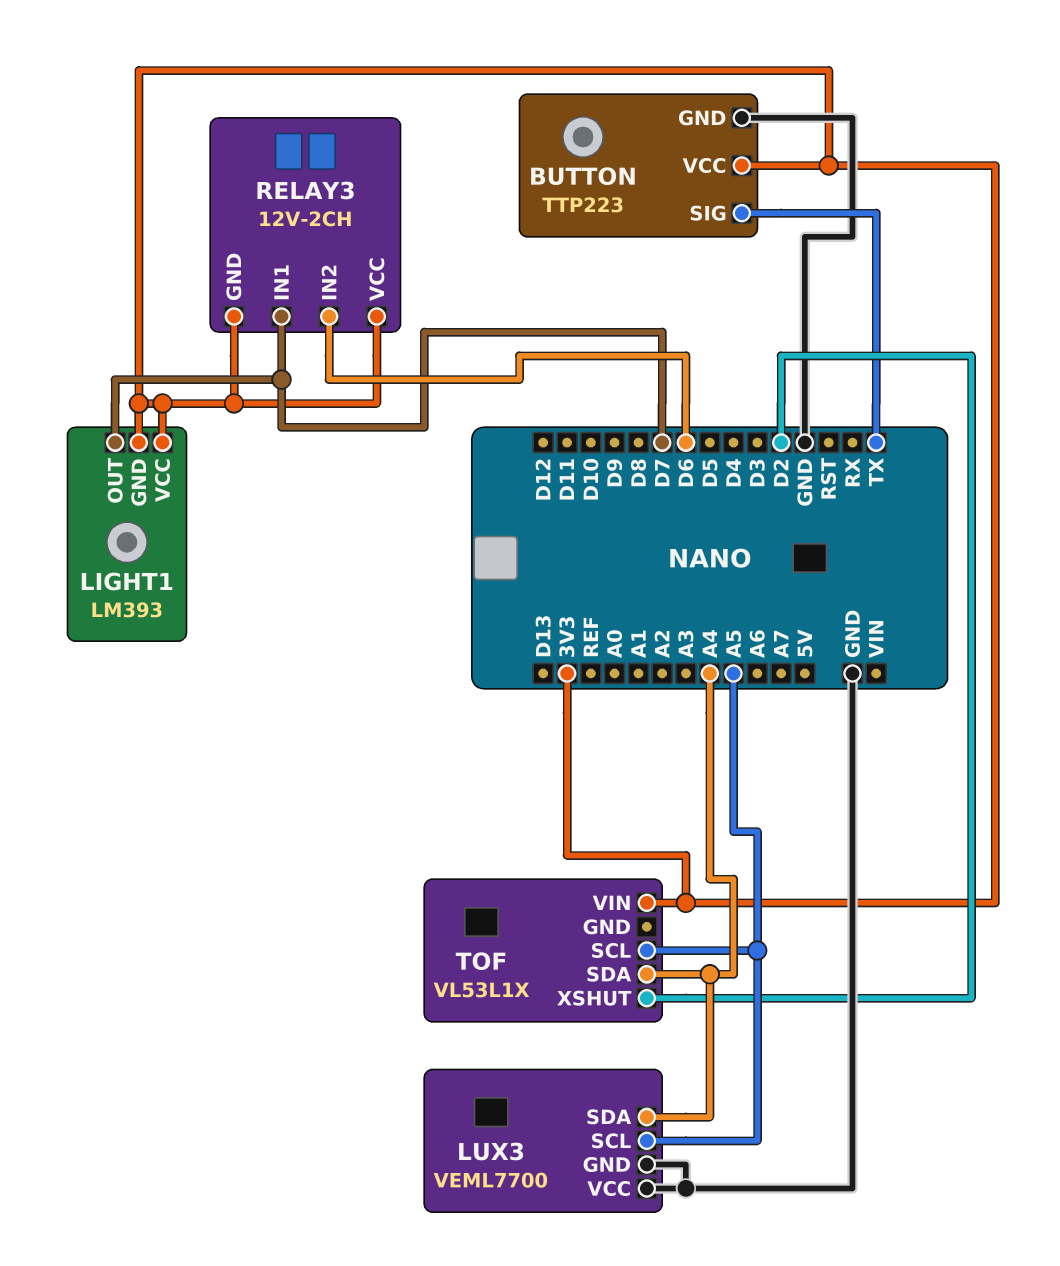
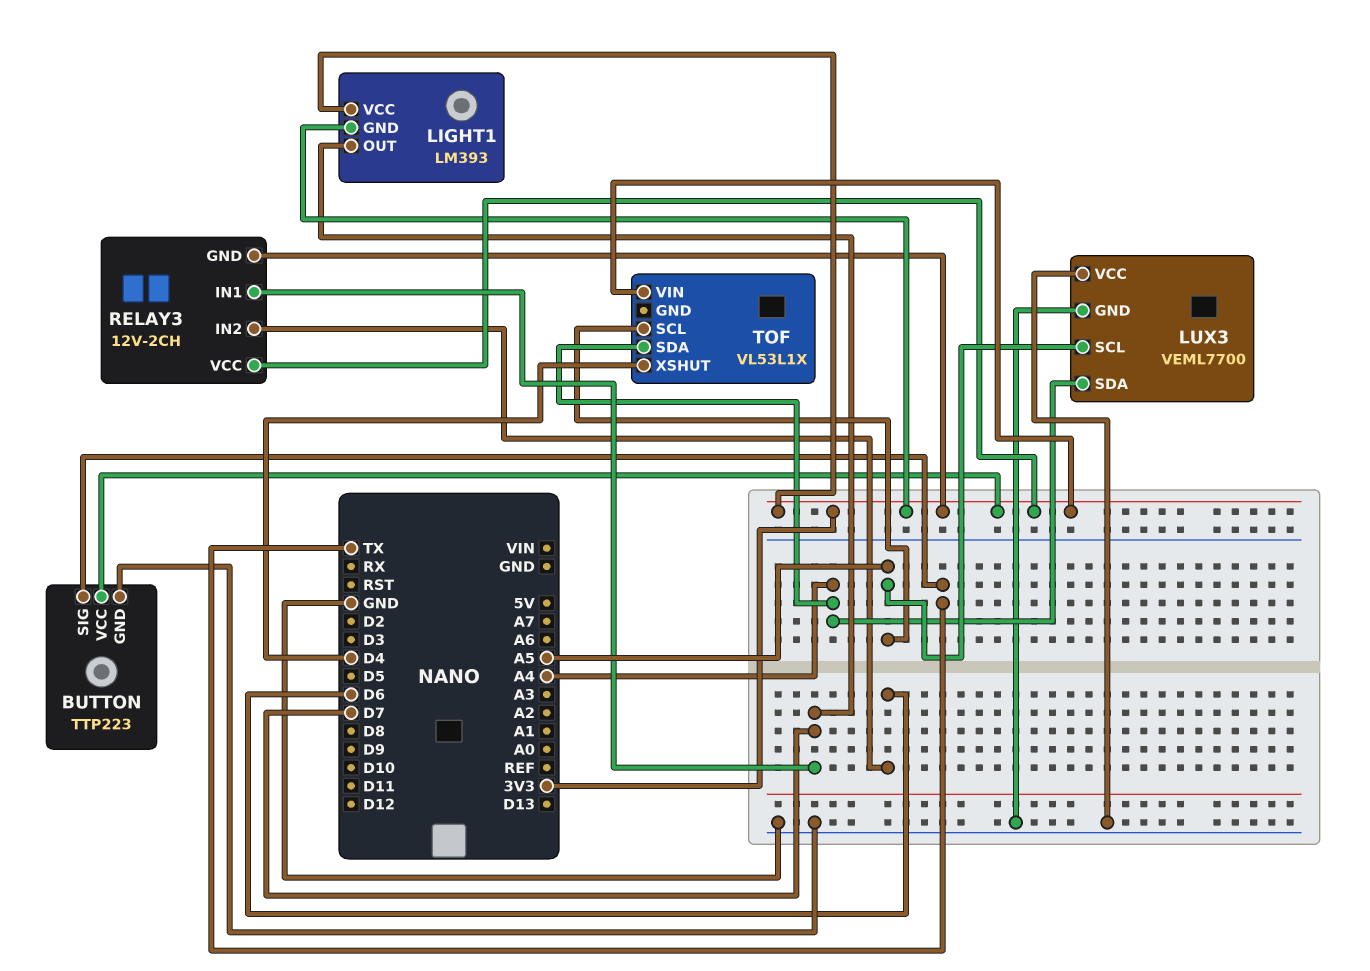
TOF pin XSHUT: D2 -> D4

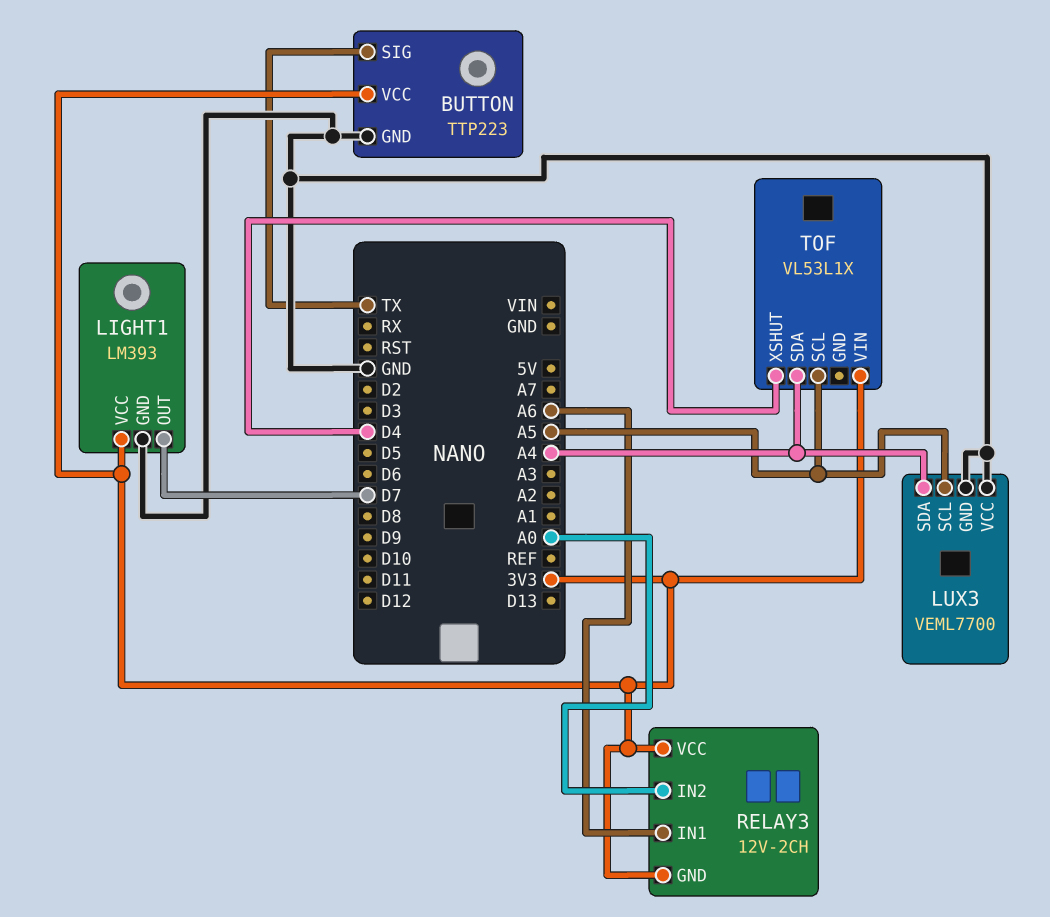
LIGHT1 pin GND: 3V3 -> GND
RELAY3 pin IN1: D7 -> A6
RELAY3 pin IN2: D6 -> A0

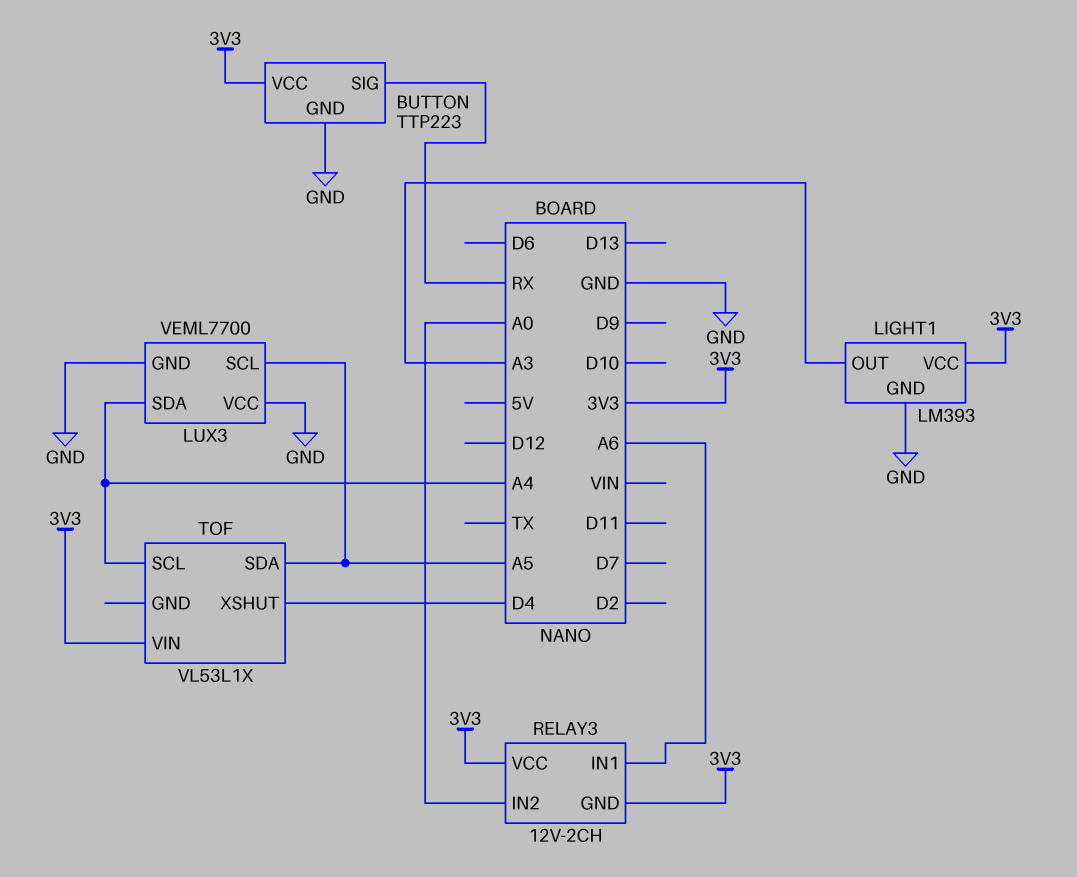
BUTTON pin SIG: TX -> RX
LIGHT1 pin OUT: D7 -> A3
TOF pin SCL: A5 -> A4
TOF pin SDA: A4 -> A5

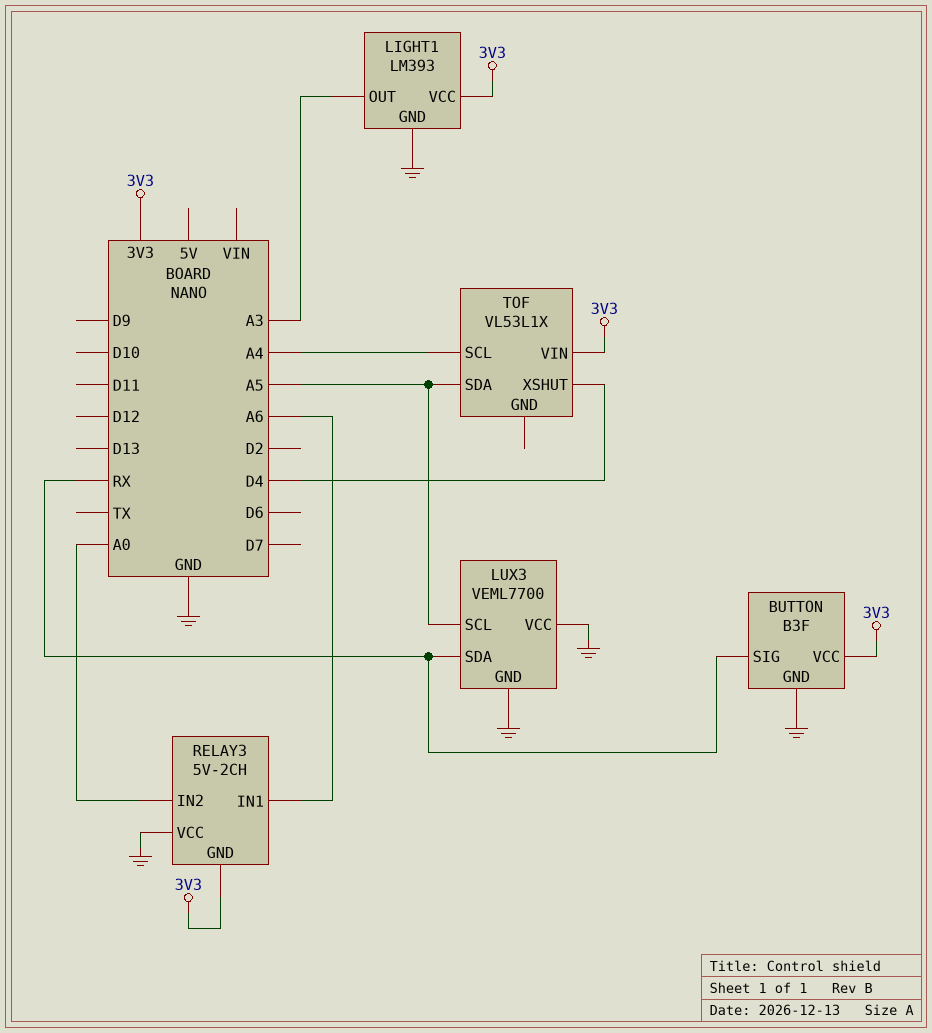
BUTTON: TTP223 -> B3F
LUX3 pin SDA: A4 -> RX
RELAY3: 12V-2CH -> 5V-2CH
RELAY3 pin VCC: 3V3 -> GND

